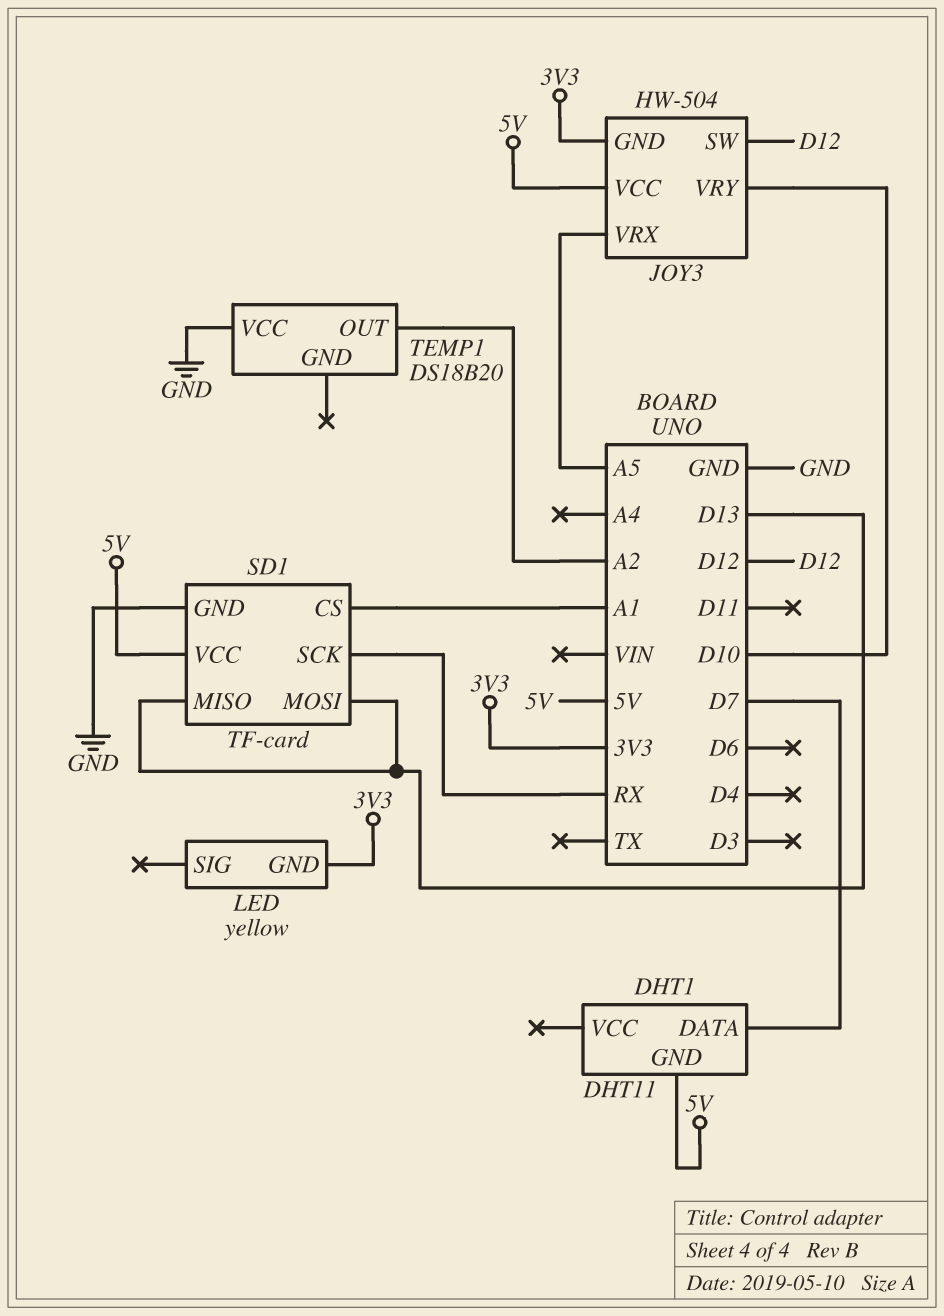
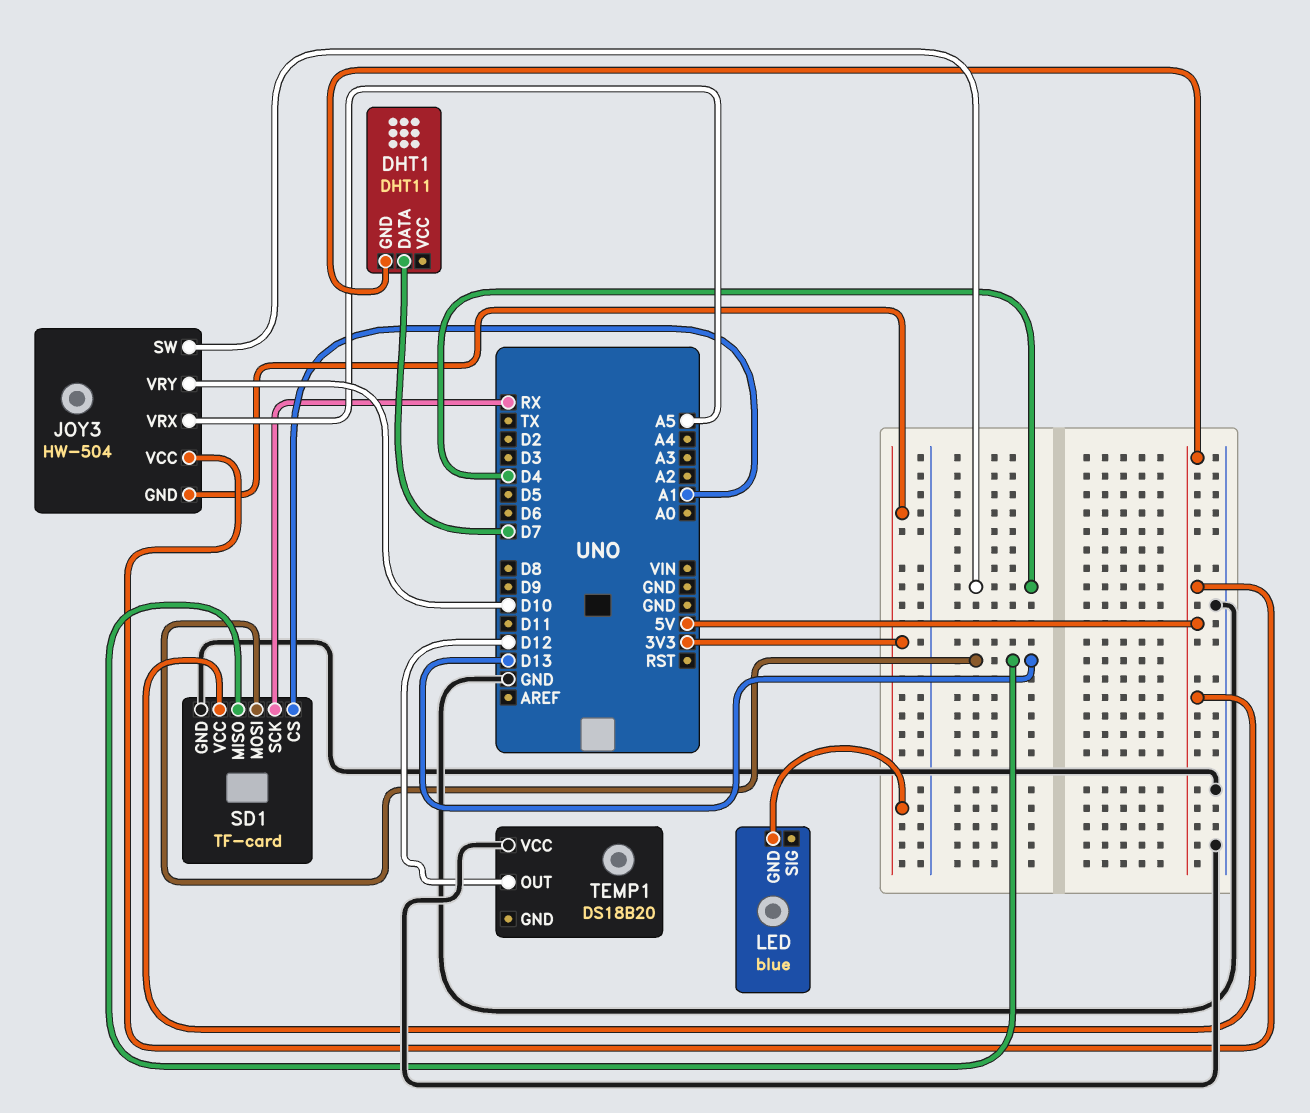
JOY3 pin SW: D12 -> D4
LED: yellow -> blue
TEMP1 pin OUT: A2 -> D12

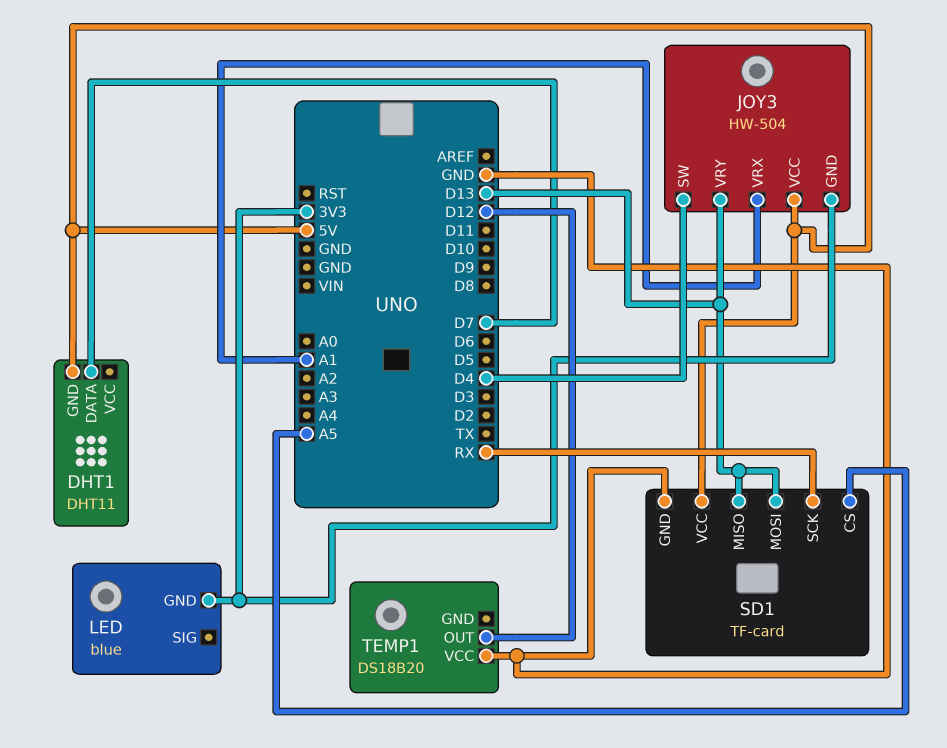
JOY3 pin VRX: A5 -> A1
JOY3 pin VRY: D10 -> D13
SD1 pin CS: A1 -> A5

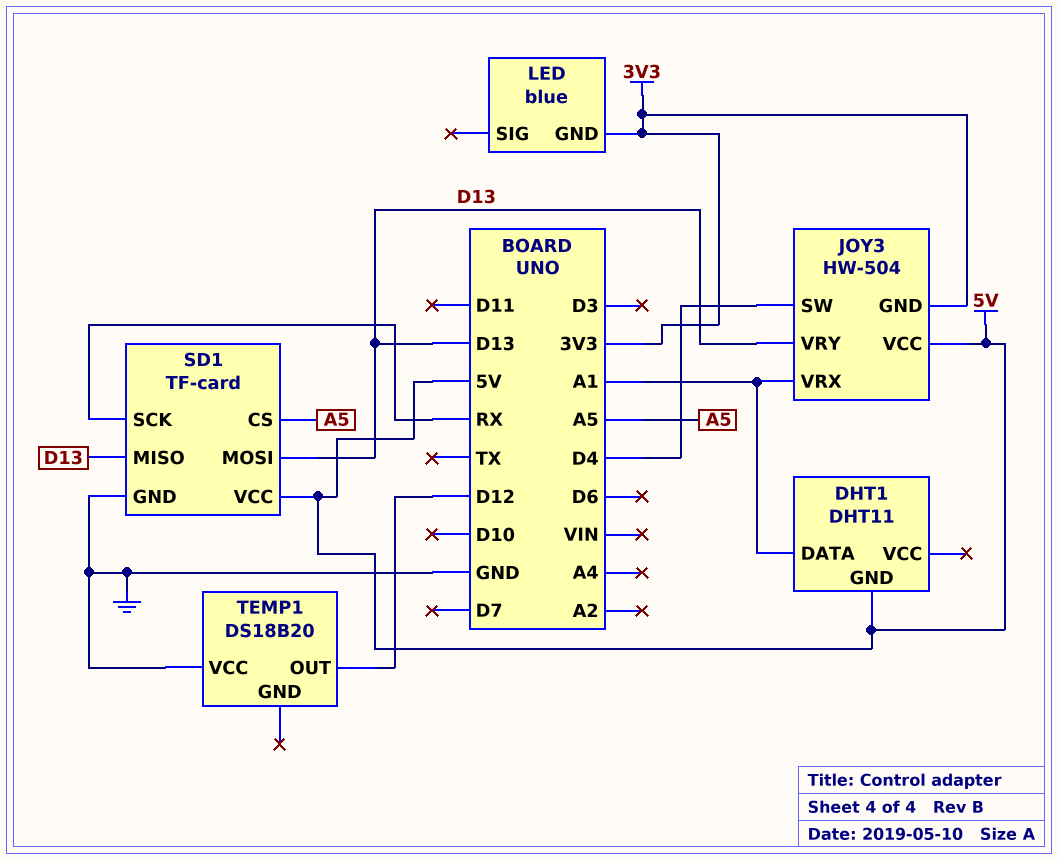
DHT1 pin DATA: D7 -> A1

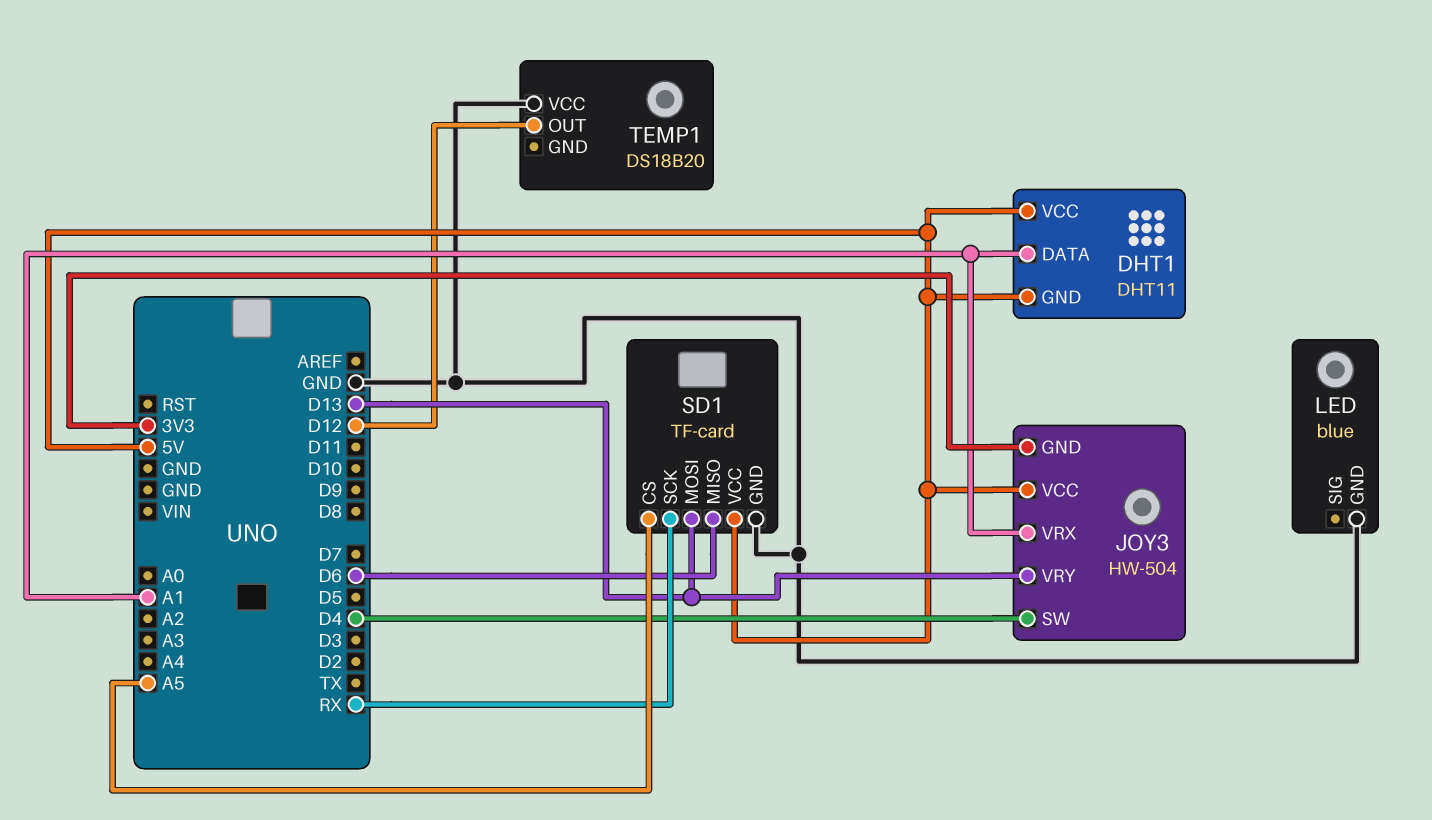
DHT1 pin VCC: none -> 5V
LED pin GND: 3V3 -> GND
SD1 pin MISO: D13 -> D6

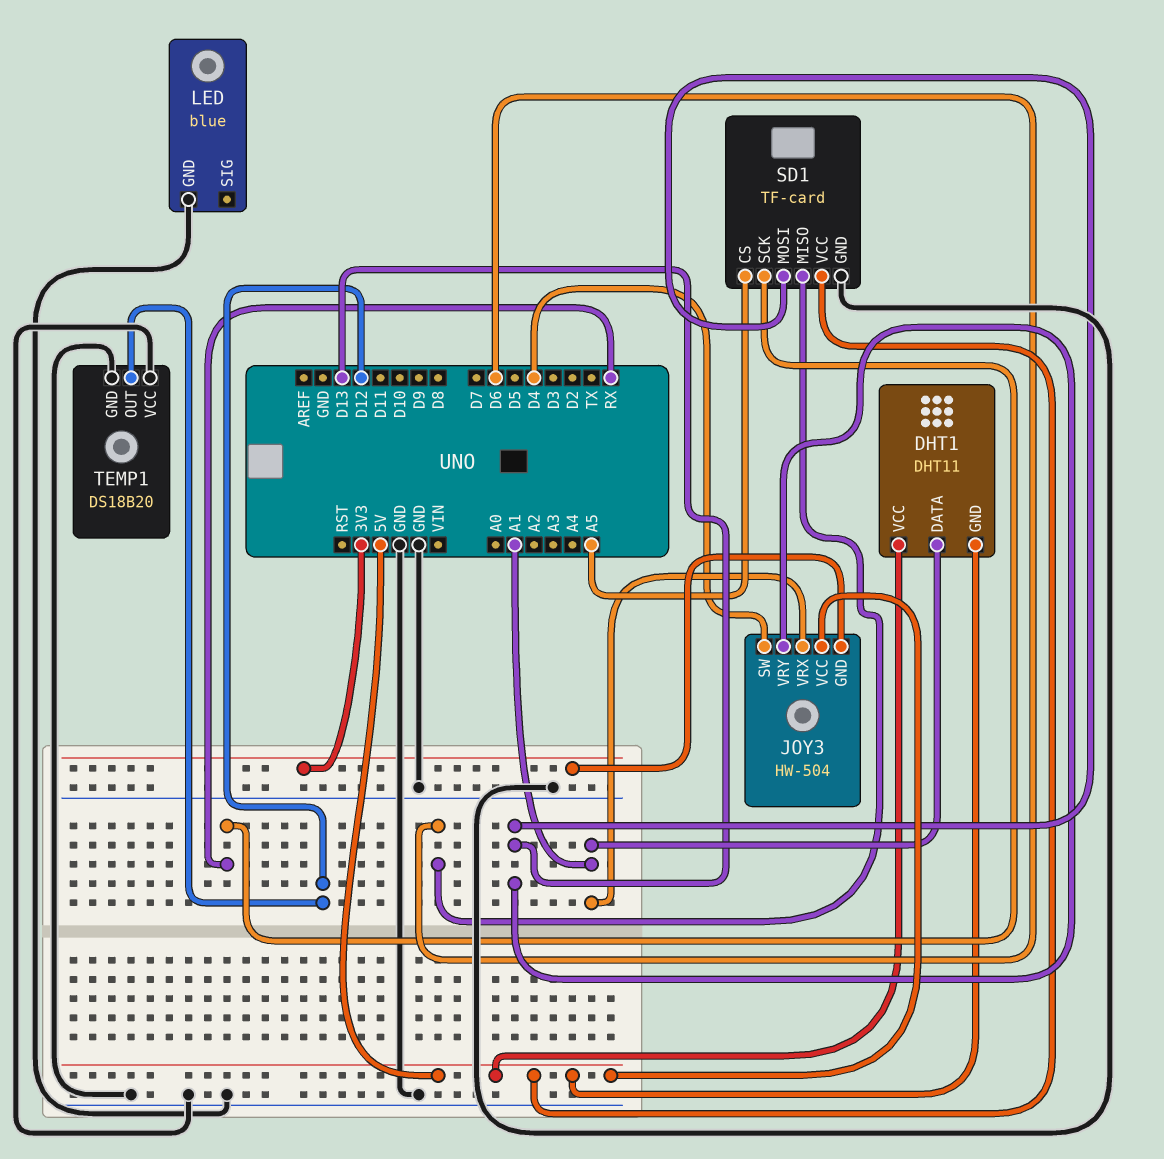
TEMP1 pin GND: none -> GND

